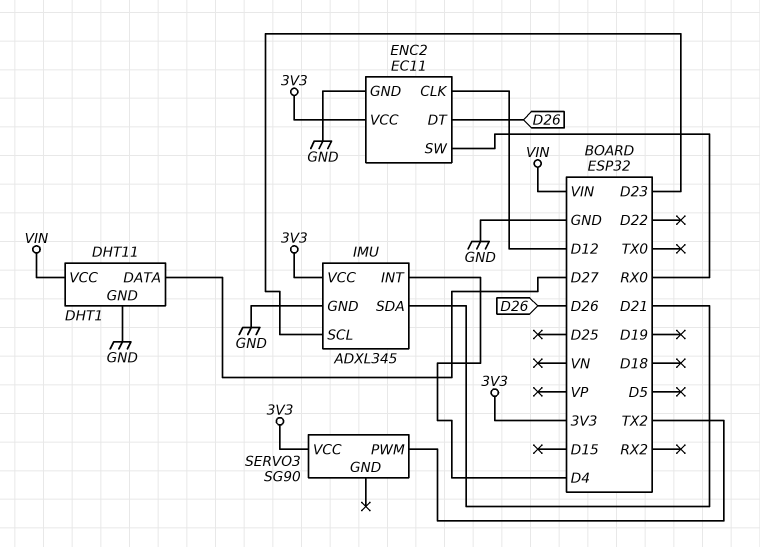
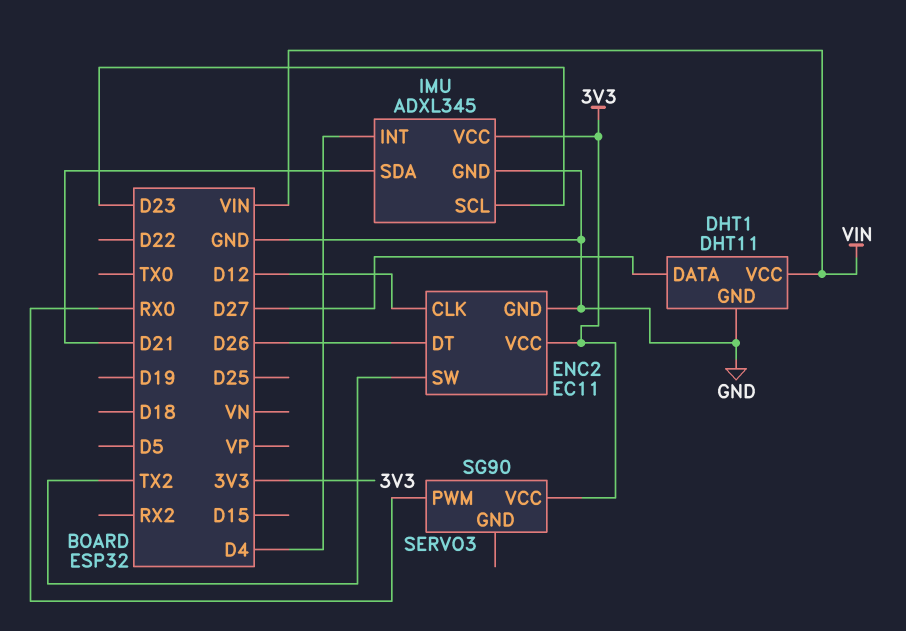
ENC2 pin SW: RX0 -> TX2
SERVO3 pin PWM: TX2 -> RX0

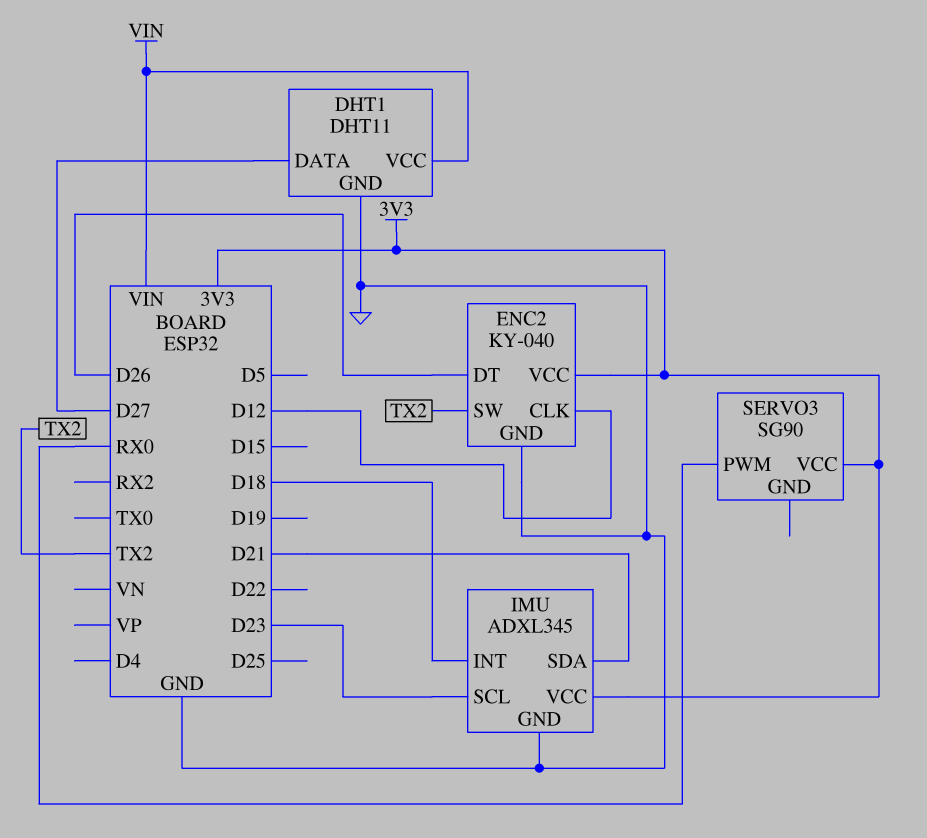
ENC2: EC11 -> KY-040
IMU pin INT: D4 -> D18

